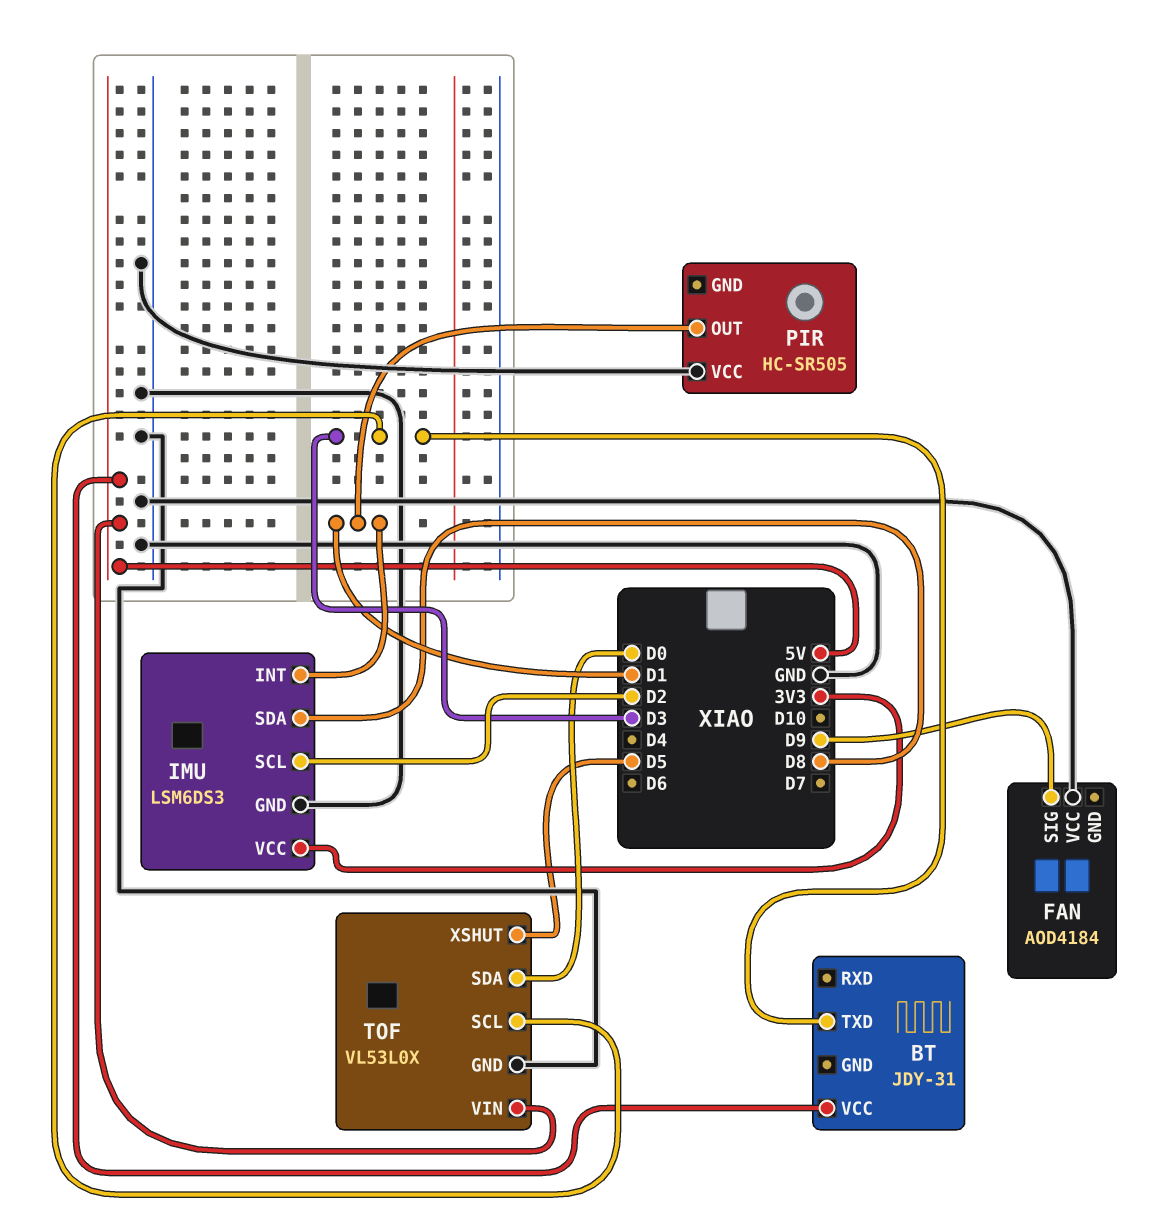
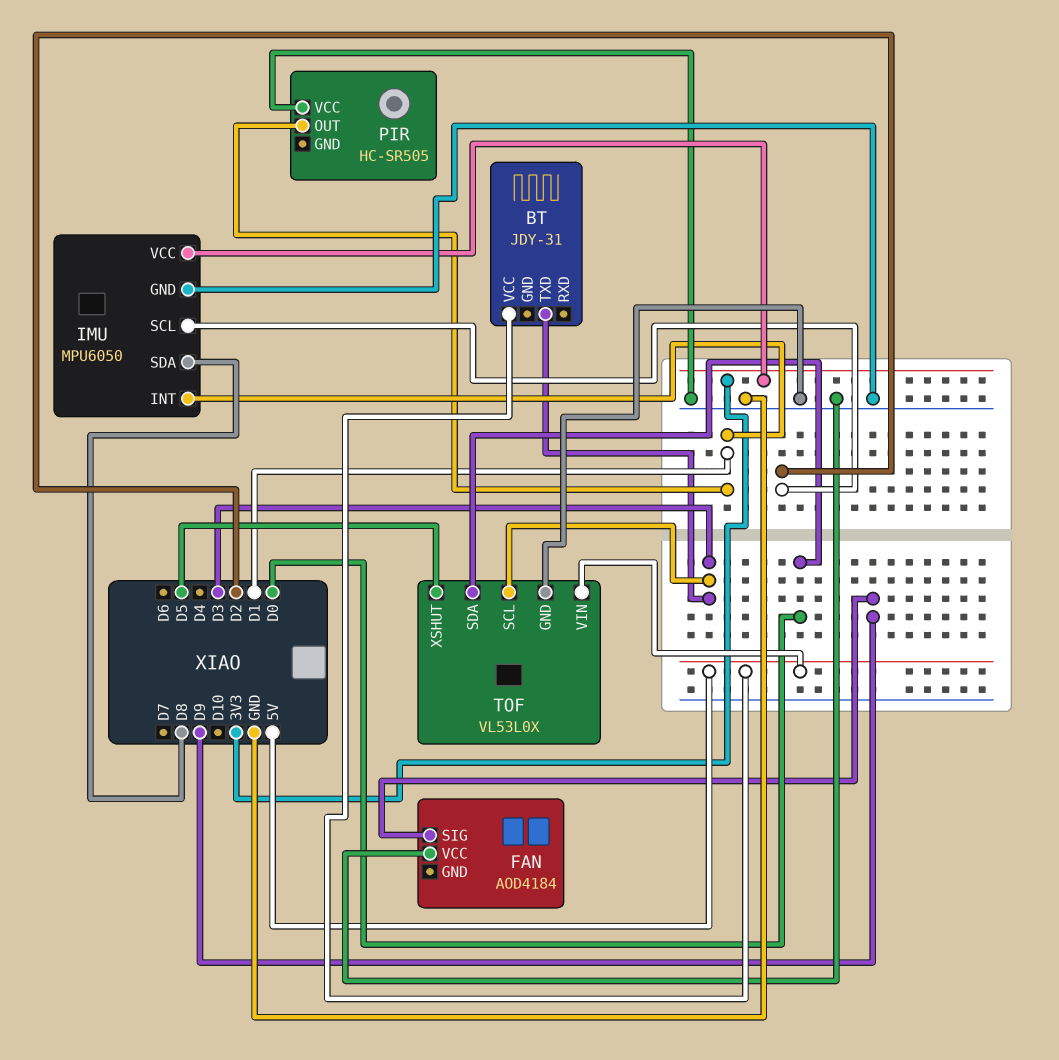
IMU: LSM6DS3 -> MPU6050

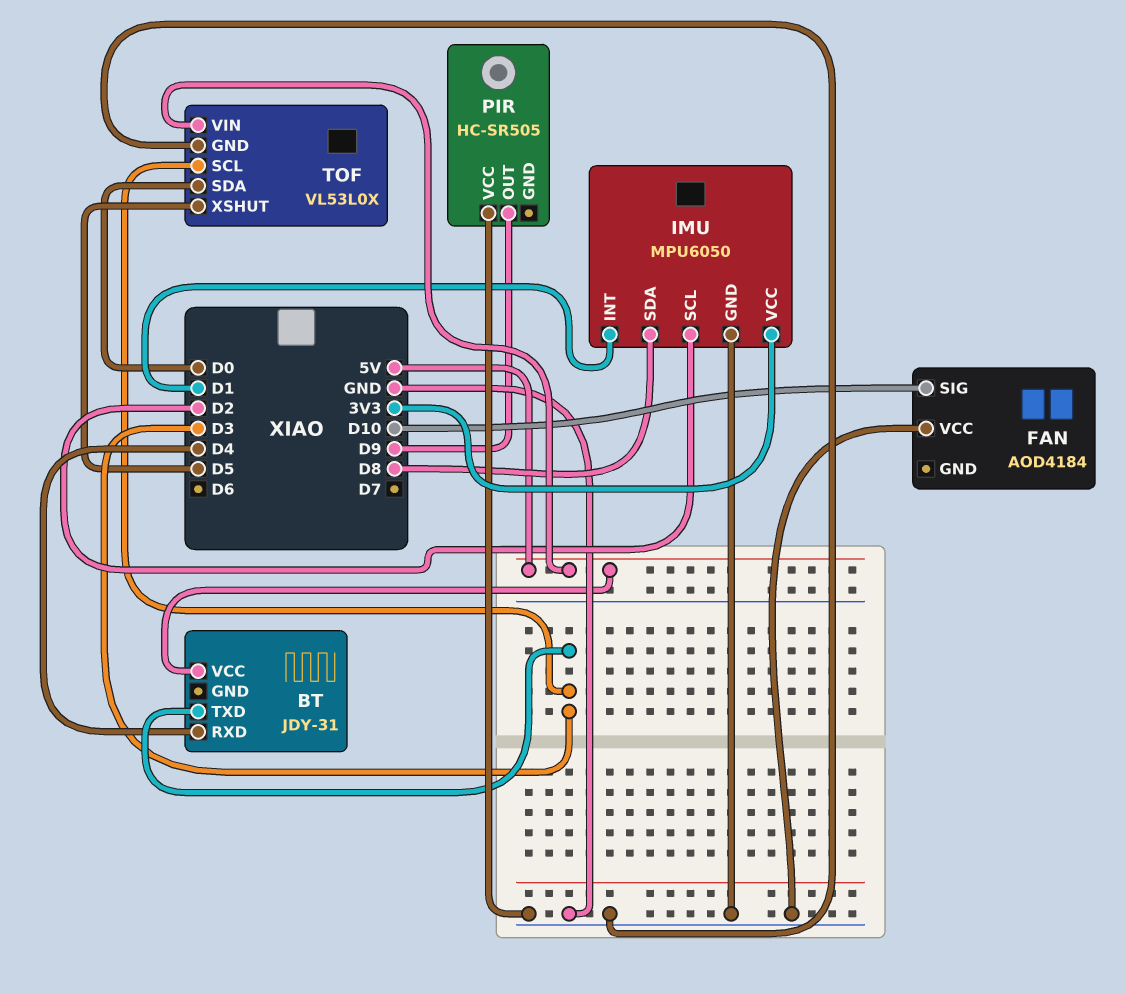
BT pin RXD: none -> D4
FAN pin SIG: D9 -> D10
PIR pin OUT: D1 -> D9

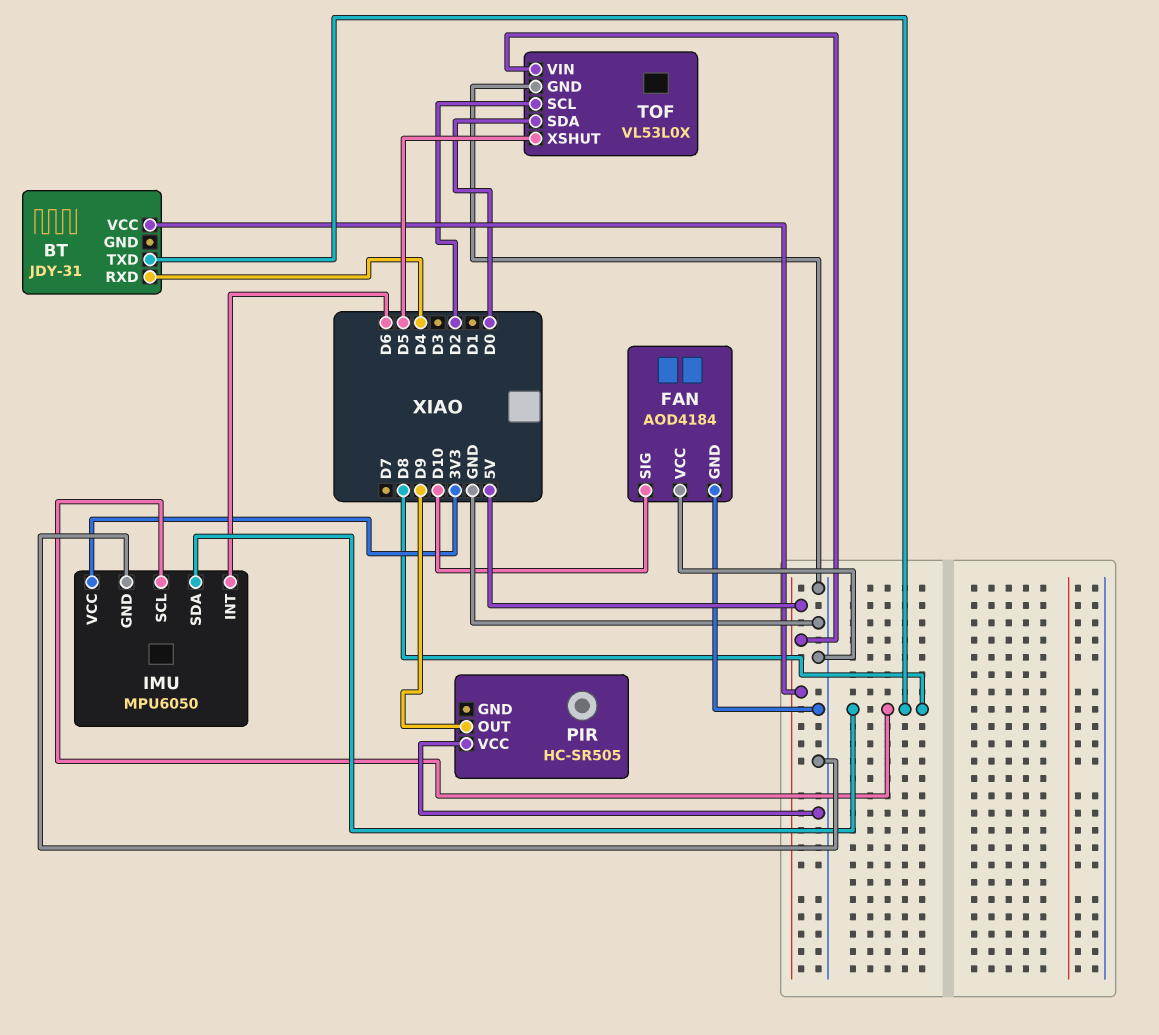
BT pin TXD: D3 -> D8
FAN pin GND: none -> GND
IMU pin INT: D1 -> D6
IMU pin SCL: D2 -> D8
TOF pin SCL: D3 -> D2

